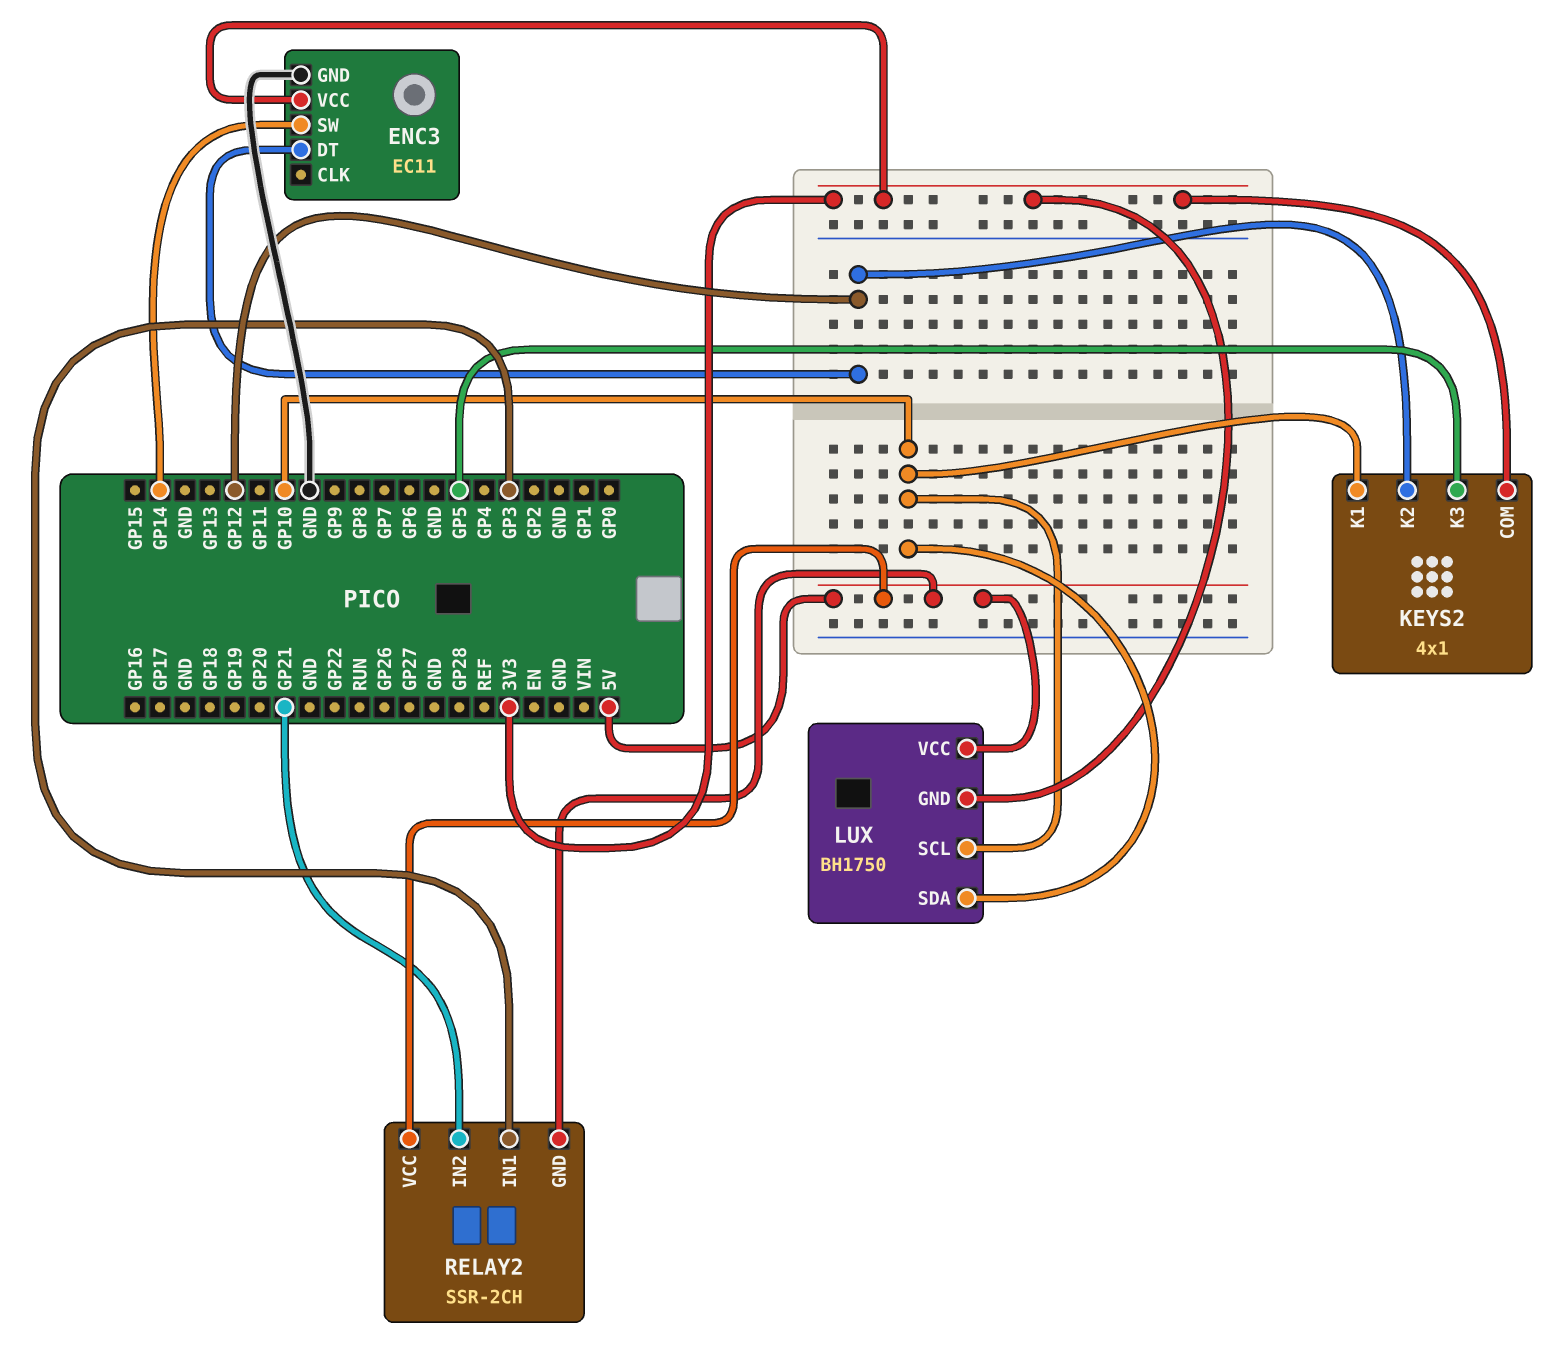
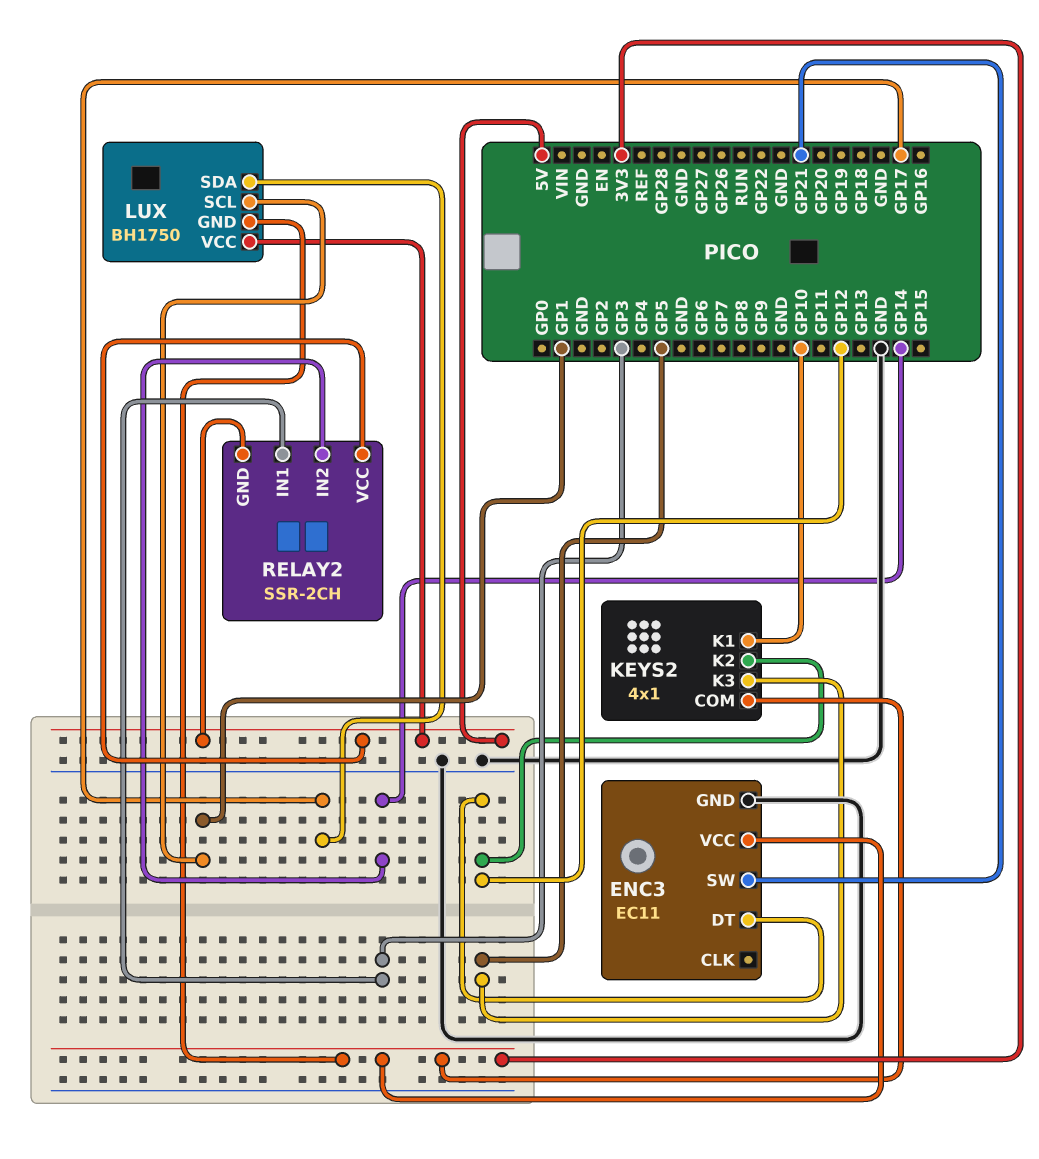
ENC3 pin SW: GP14 -> GP21
LUX pin SCL: GP10 -> GP1
LUX pin SDA: GP10 -> GP17
RELAY2 pin IN2: GP21 -> GP14

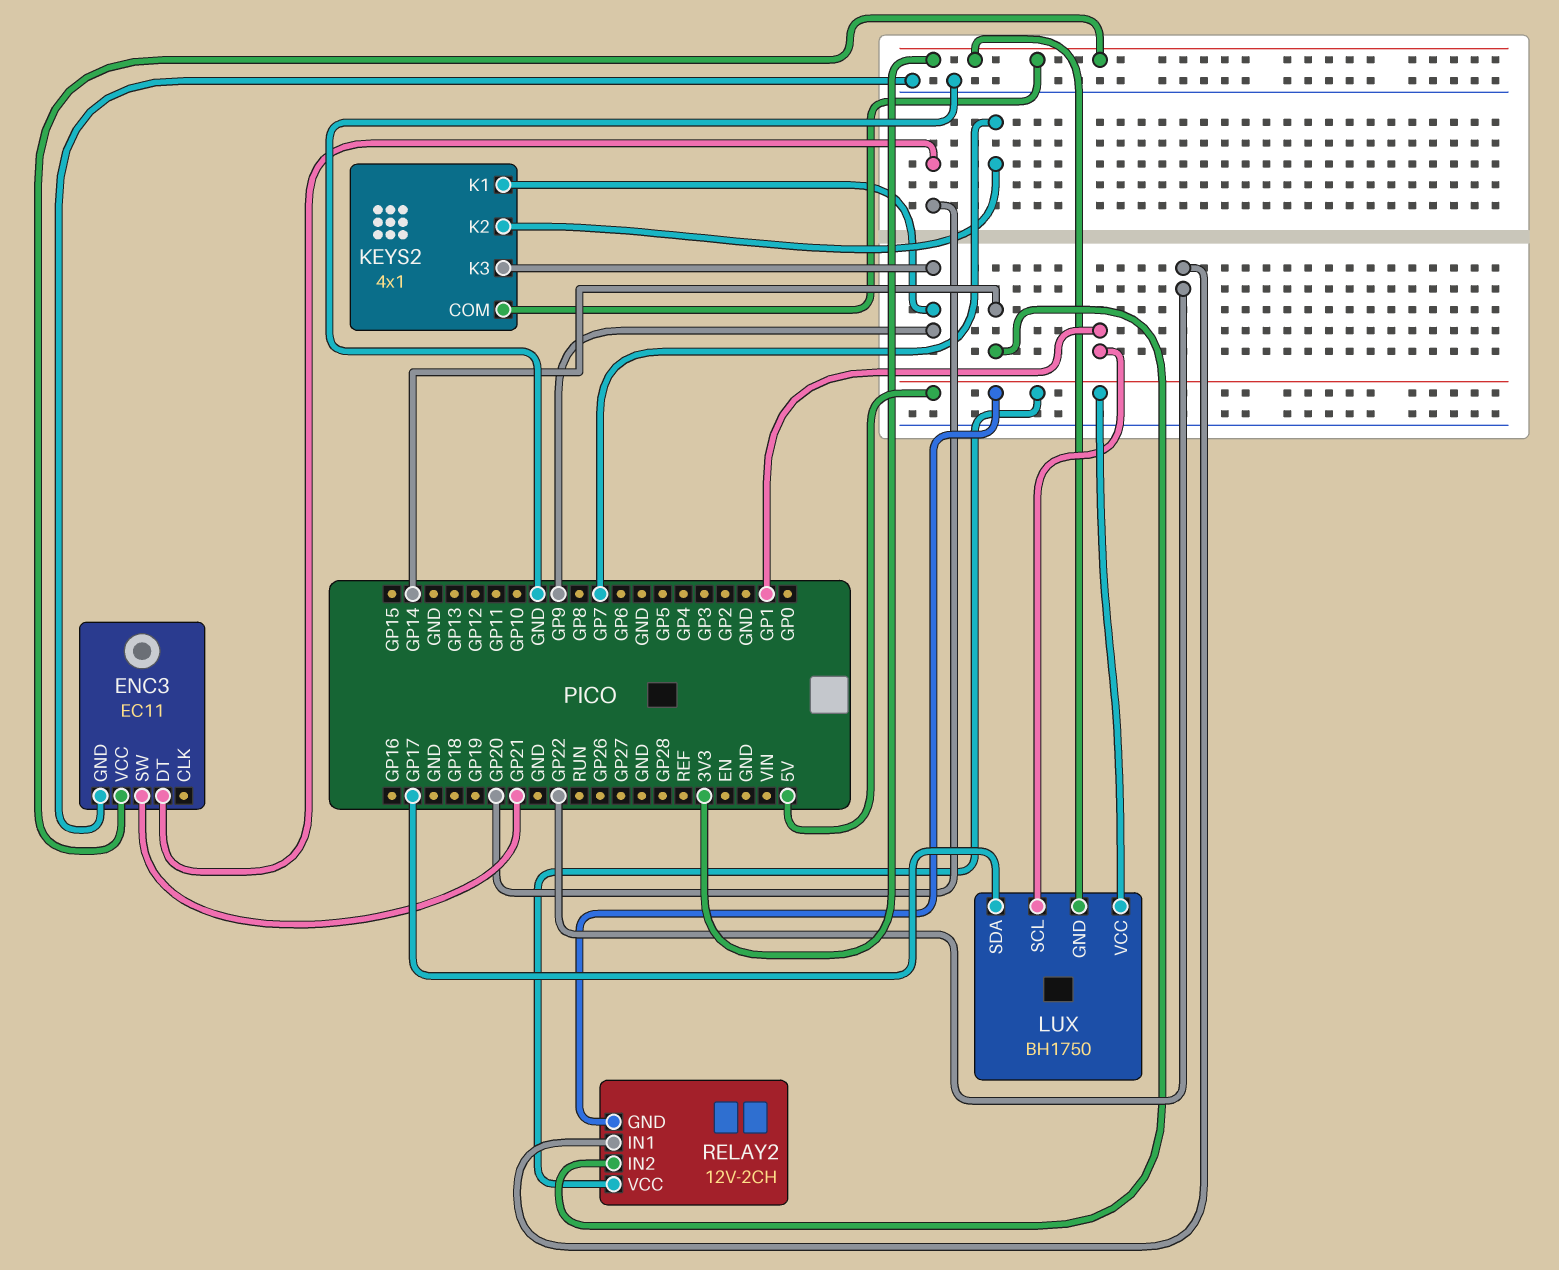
ENC3 pin DT: GP12 -> GP20
KEYS2 pin K1: GP10 -> GP9
KEYS2 pin K2: GP12 -> GP7
KEYS2 pin K3: GP5 -> GP9
RELAY2: SSR-2CH -> 12V-2CH
RELAY2 pin IN1: GP3 -> GP22

